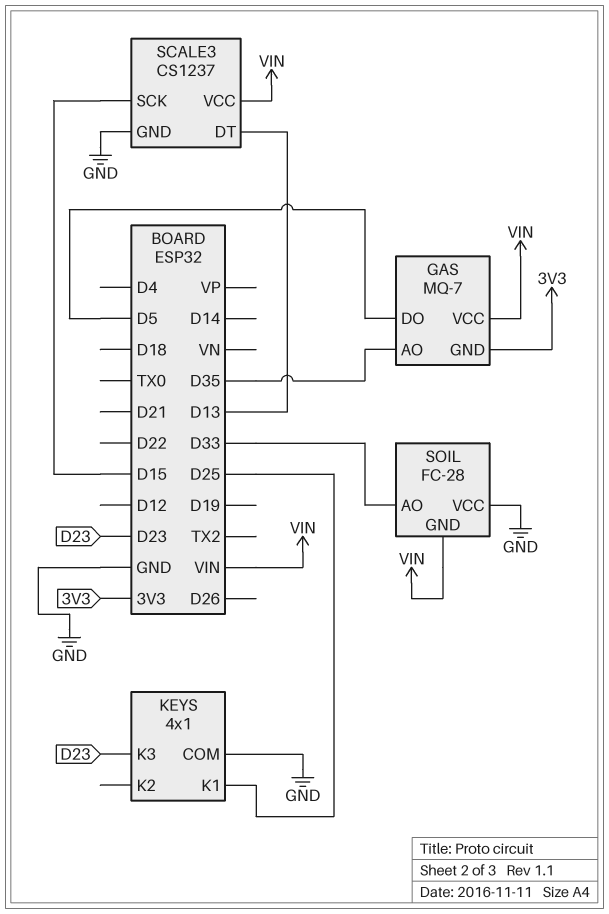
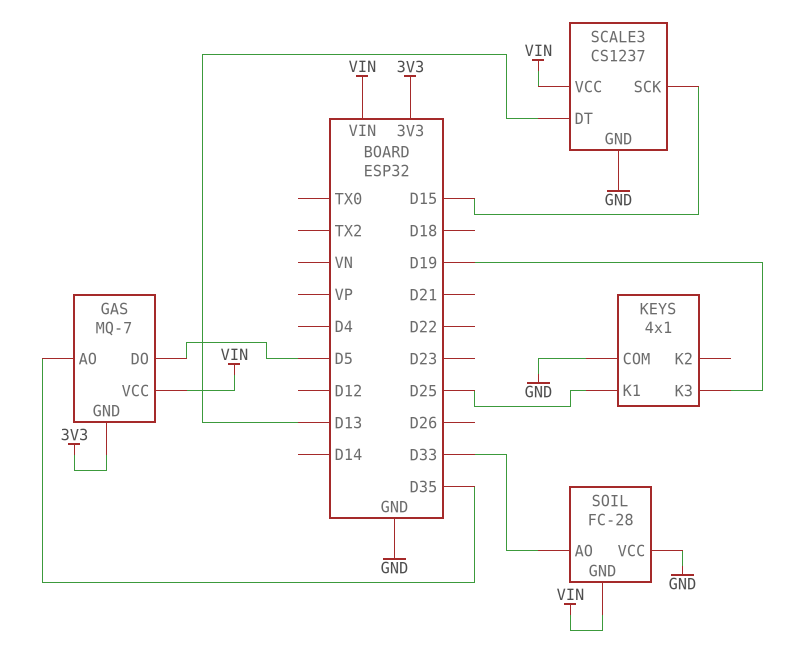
KEYS pin K3: D23 -> D19

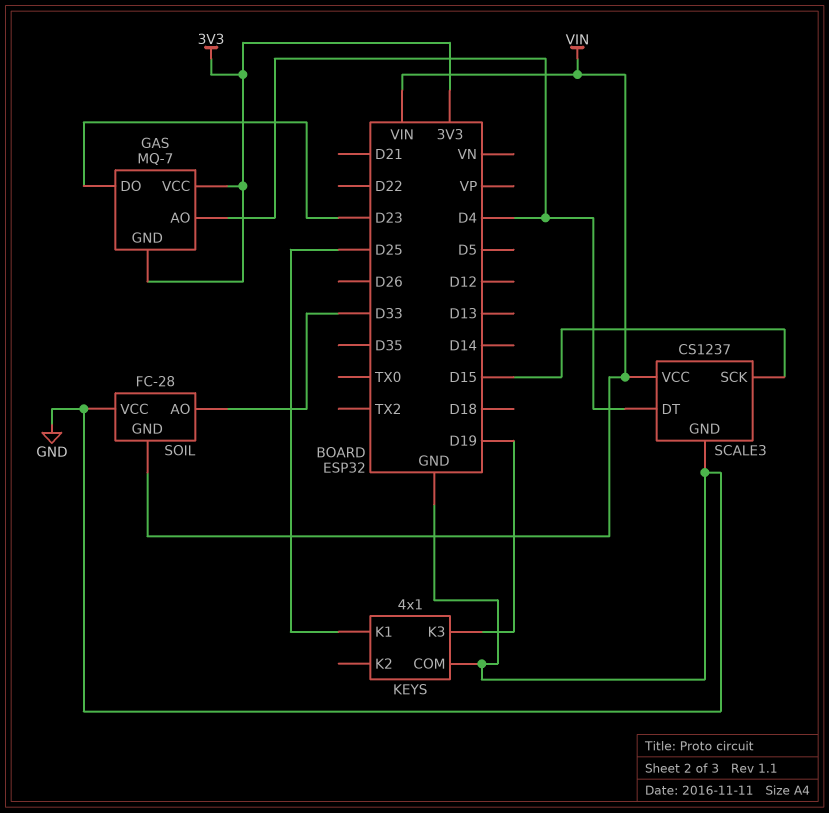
GAS pin AO: D35 -> D4
GAS pin DO: D5 -> D23
GAS pin VCC: VIN -> 3V3
SCALE3 pin DT: D13 -> D4

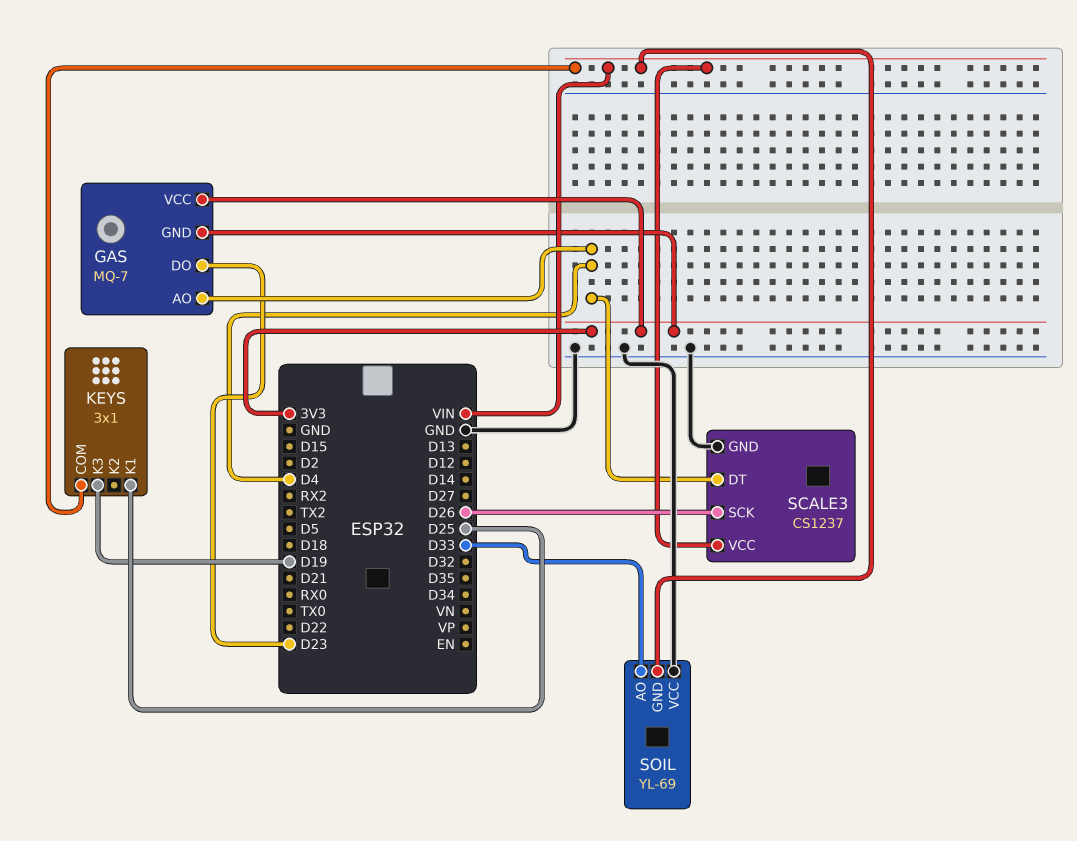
KEYS: 4x1 -> 3x1
KEYS pin COM: GND -> VIN
SCALE3 pin SCK: D15 -> D26
SOIL: FC-28 -> YL-69

